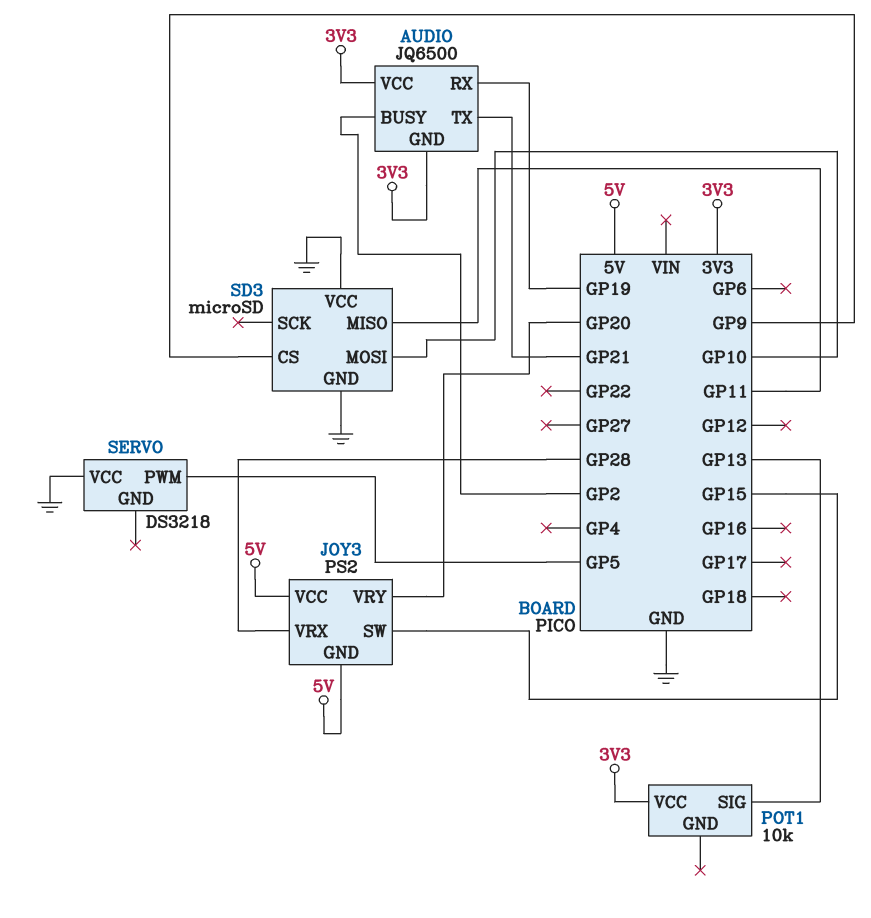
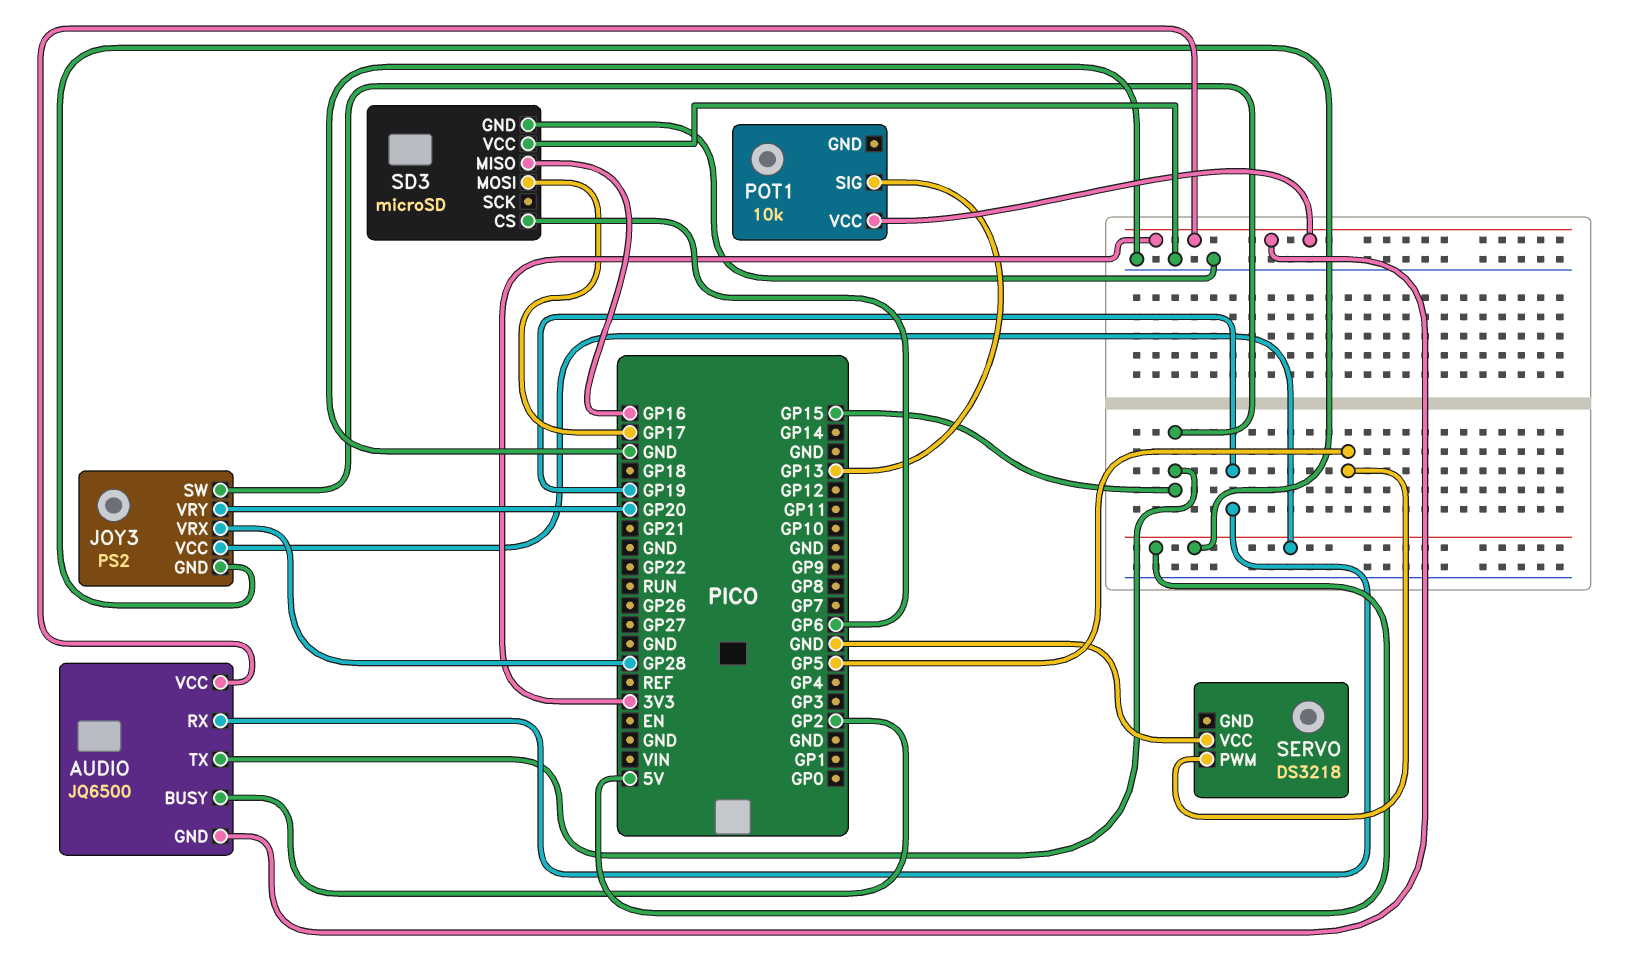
AUDIO pin TX: GP21 -> GP15
SD3 pin CS: GP9 -> GP6
SD3 pin MISO: GP11 -> GP16
SD3 pin MOSI: GP10 -> GP17

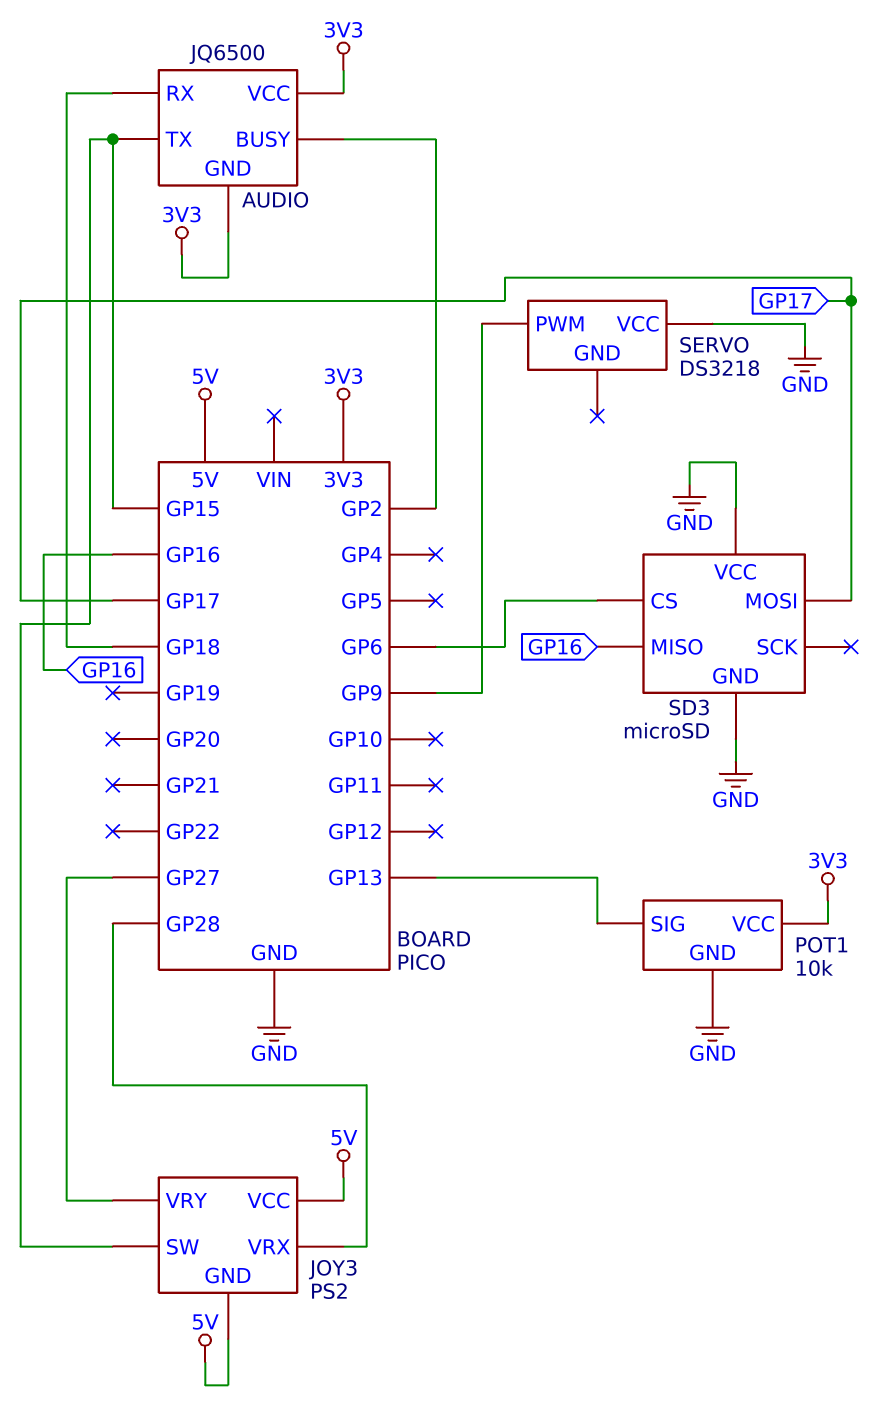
AUDIO pin RX: GP19 -> GP18
JOY3 pin VRY: GP20 -> GP27
POT1 pin GND: none -> GND
SERVO pin PWM: GP5 -> GP9

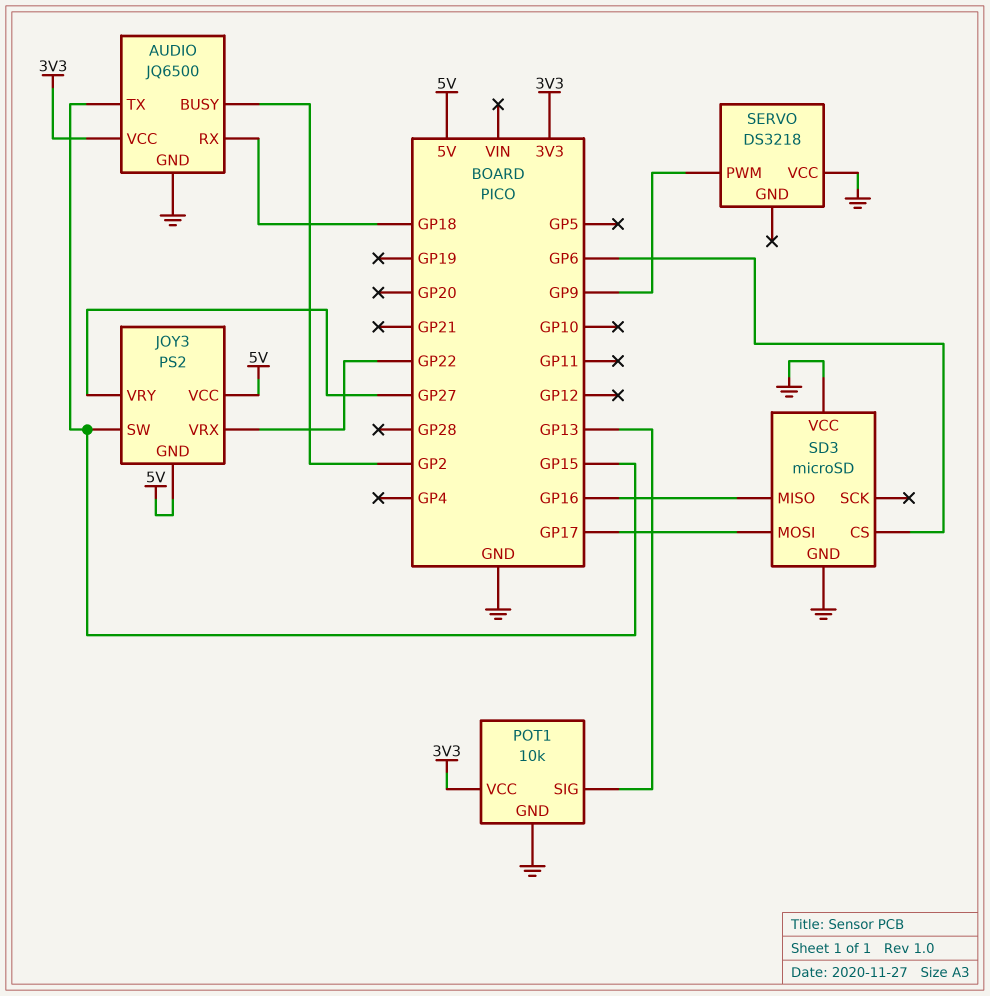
AUDIO pin GND: 3V3 -> GND
JOY3 pin VRX: GP28 -> GP22

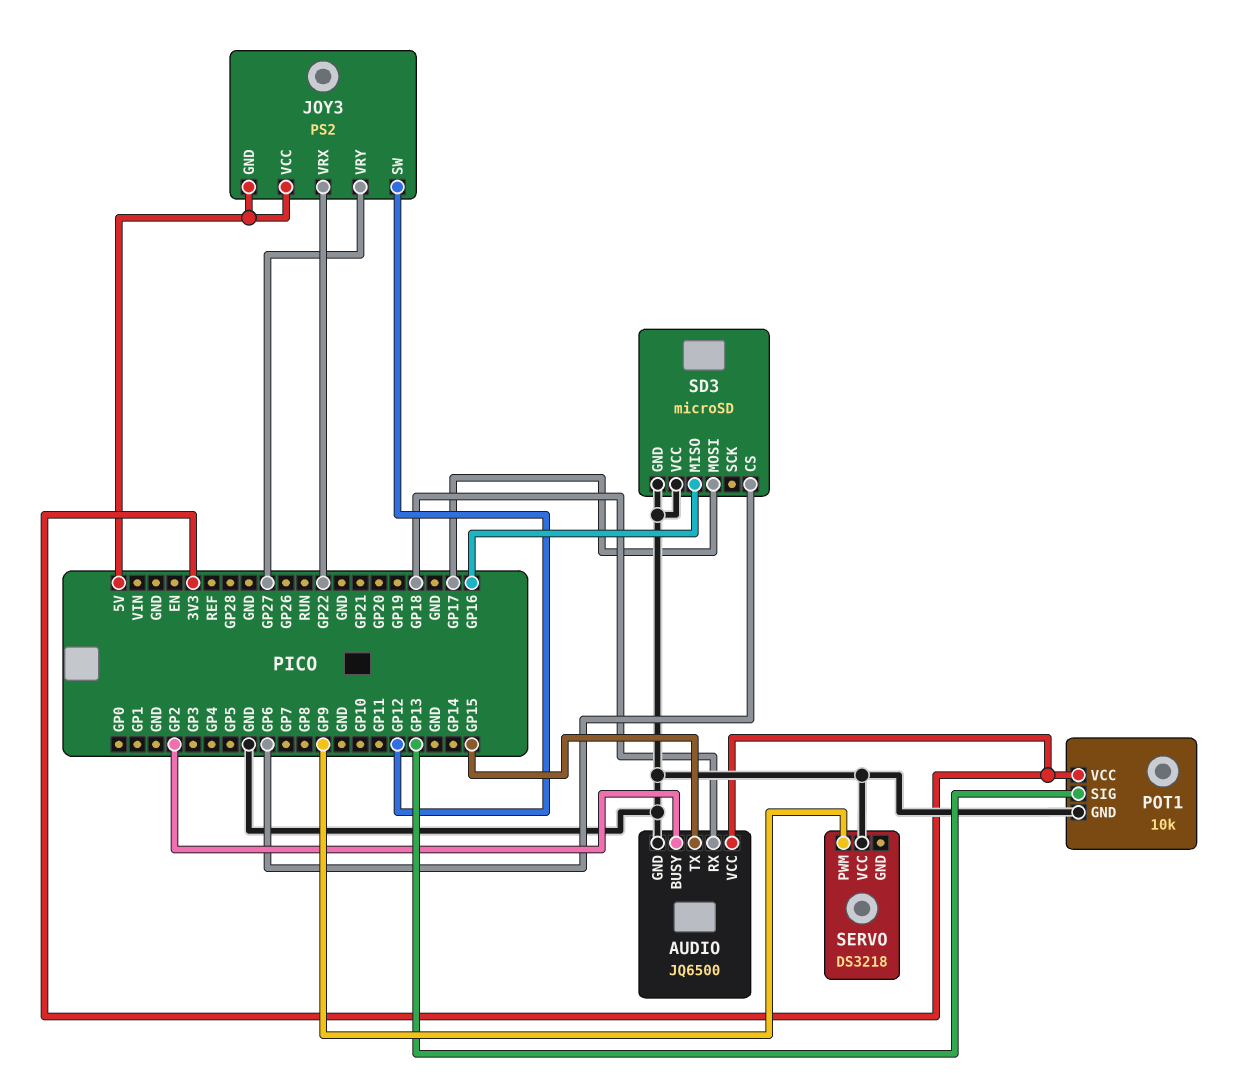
JOY3 pin SW: GP15 -> GP12

